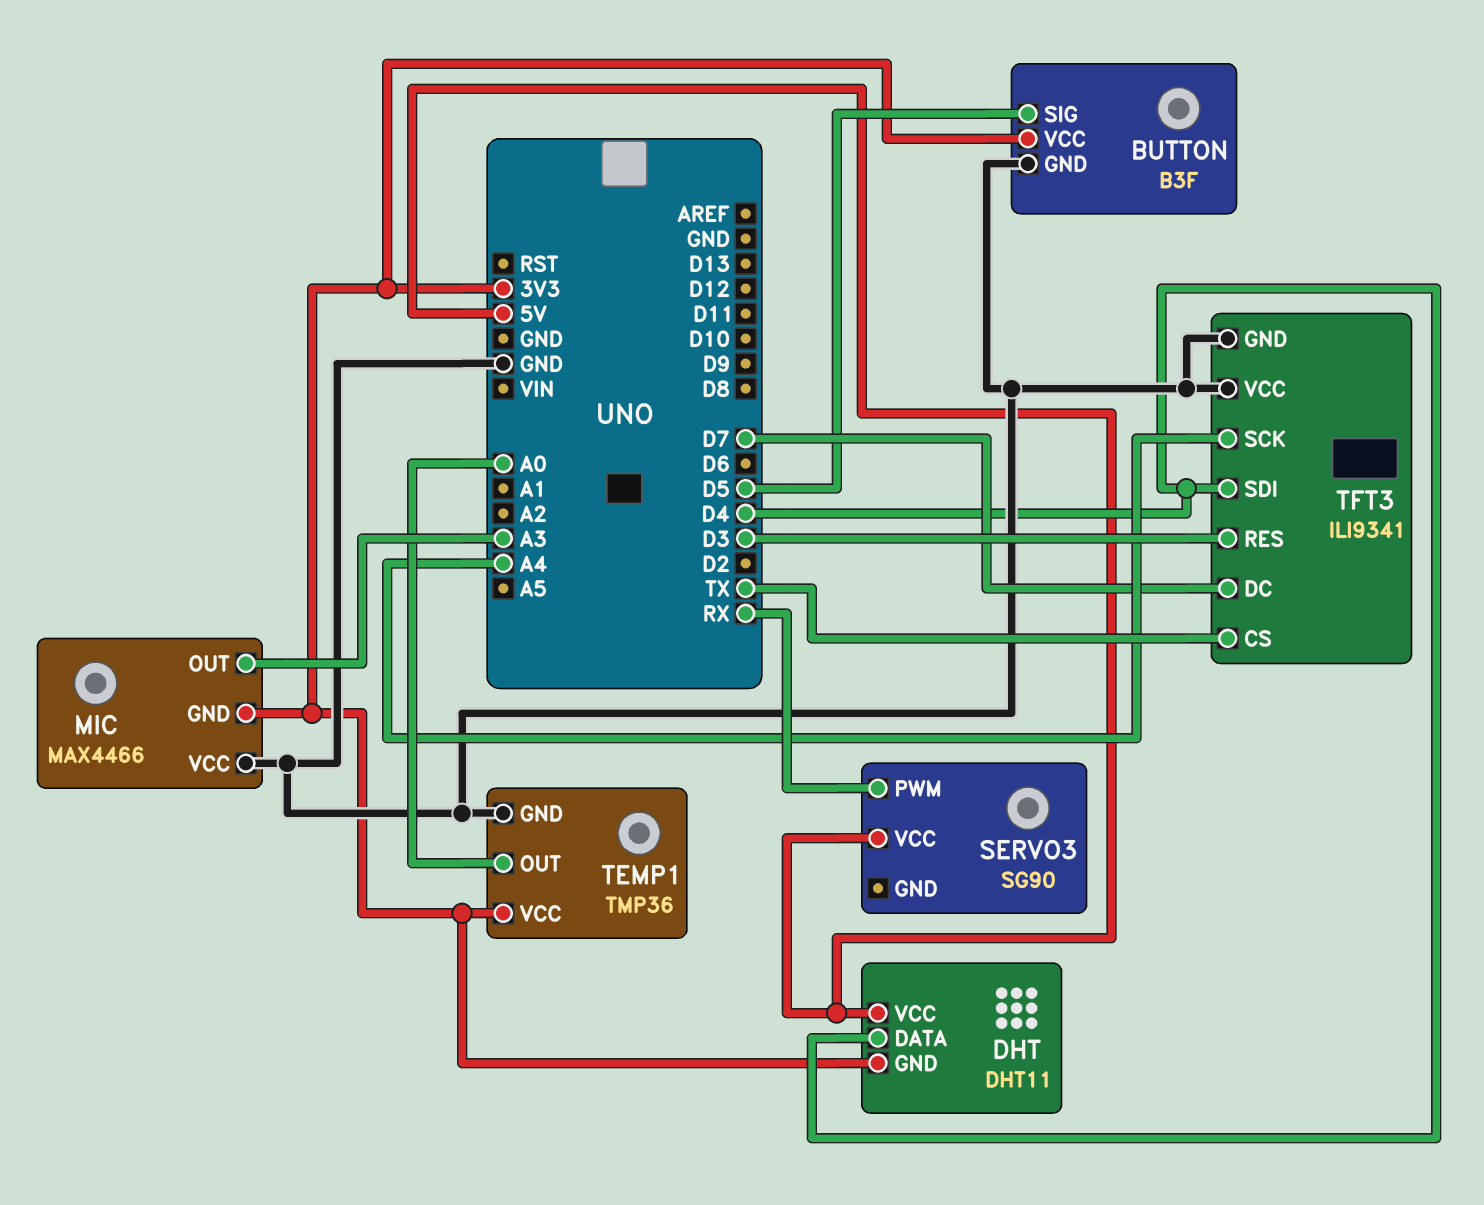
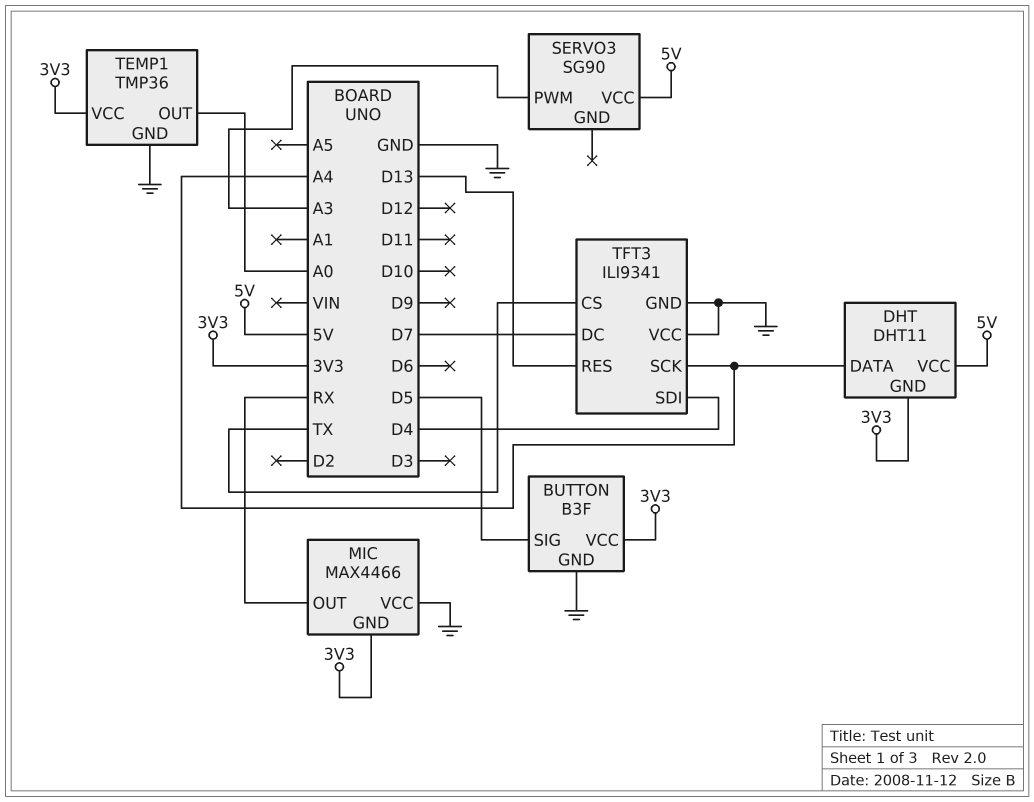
DHT pin DATA: D4 -> A4
MIC pin OUT: A3 -> RX
SERVO3 pin PWM: RX -> A3
TFT3 pin RES: D3 -> D13

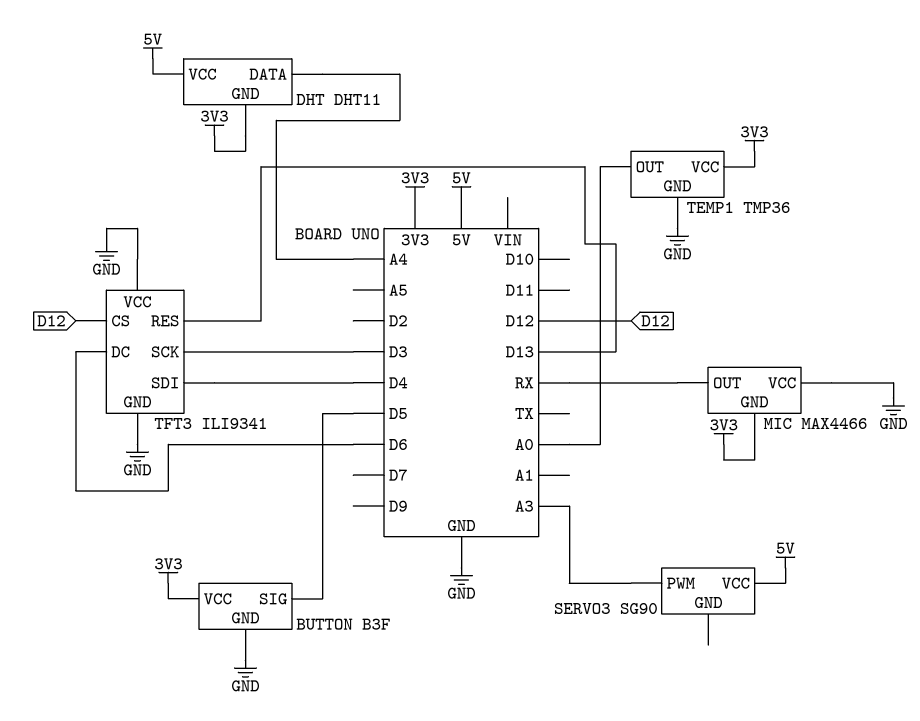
TFT3 pin CS: TX -> D12
TFT3 pin DC: D7 -> D6
TFT3 pin SCK: A4 -> D3

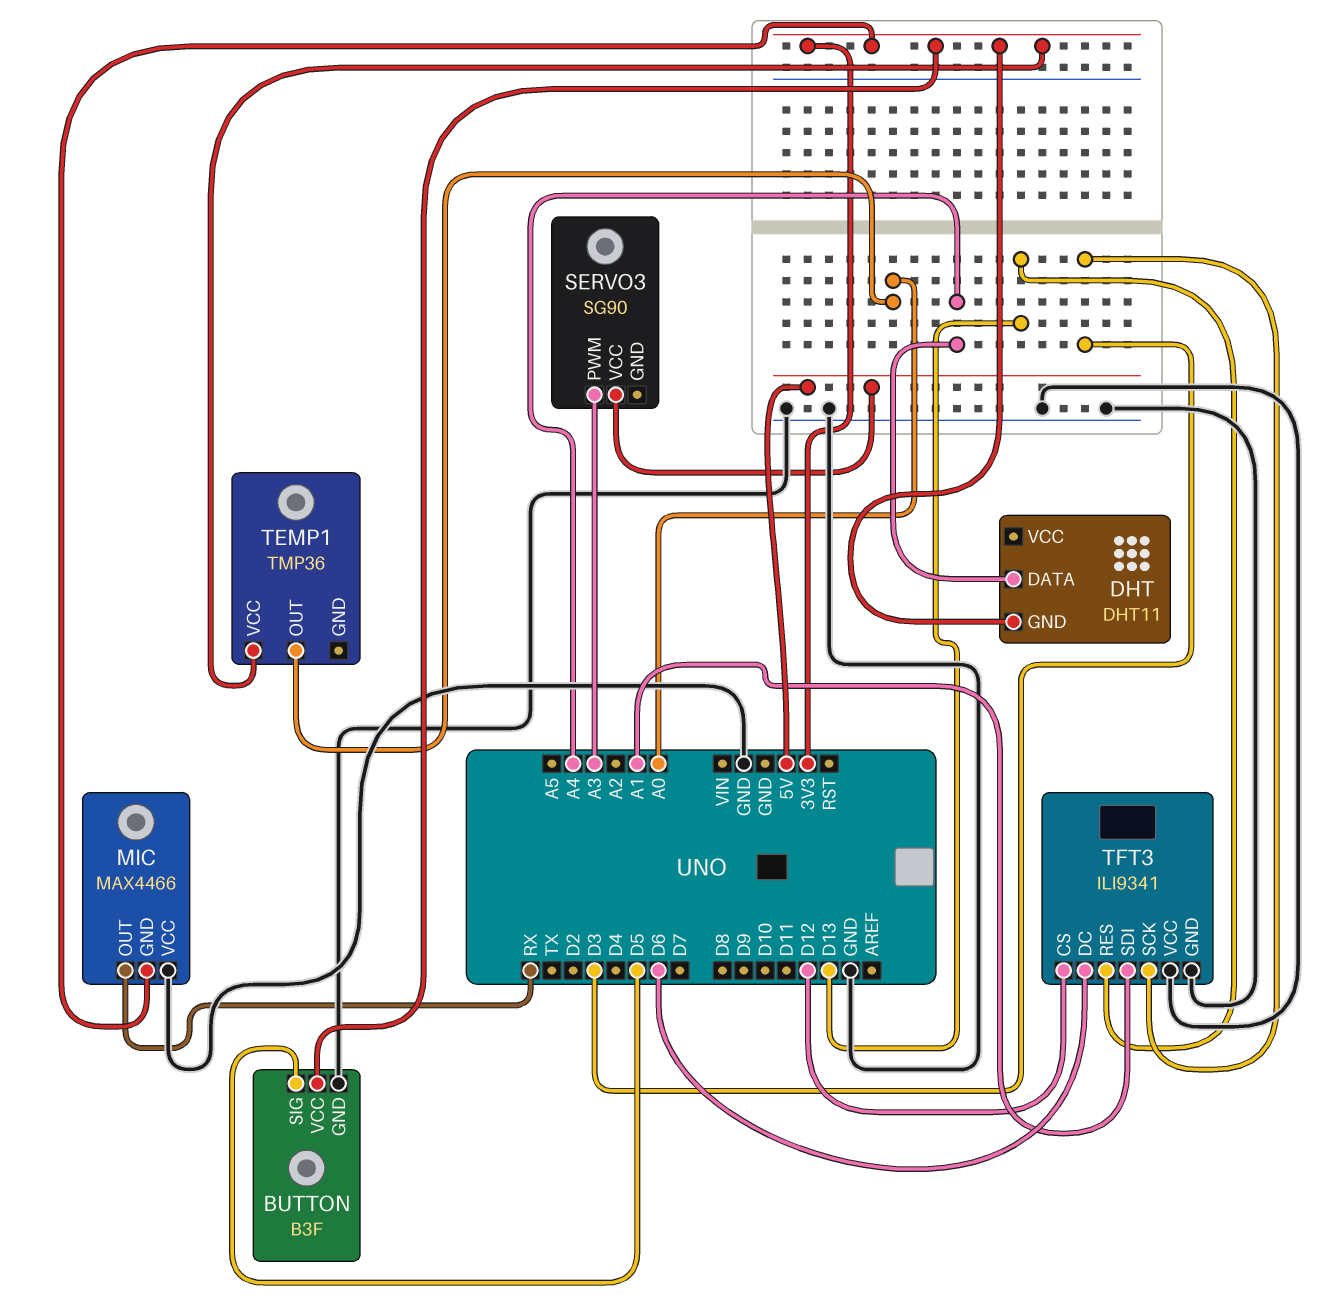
DHT pin VCC: 5V -> none
TEMP1 pin GND: GND -> none
TFT3 pin SDI: D4 -> A1

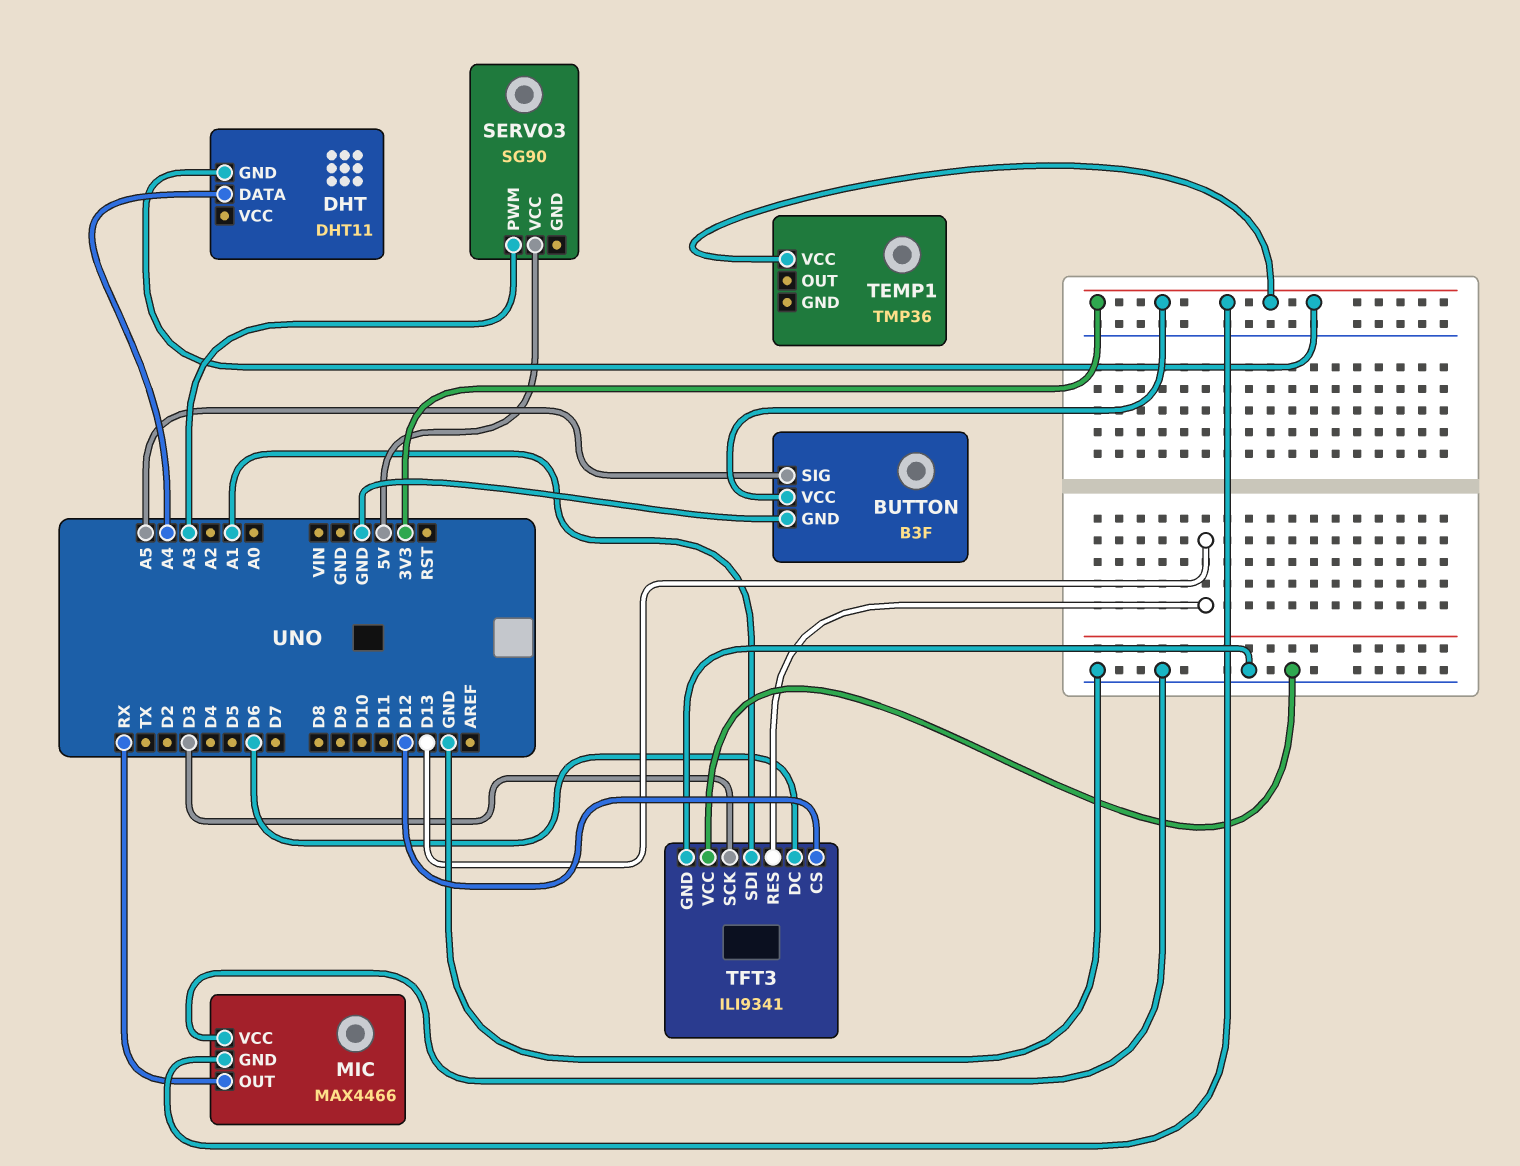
BUTTON pin SIG: D5 -> A5
TEMP1 pin OUT: A0 -> none

